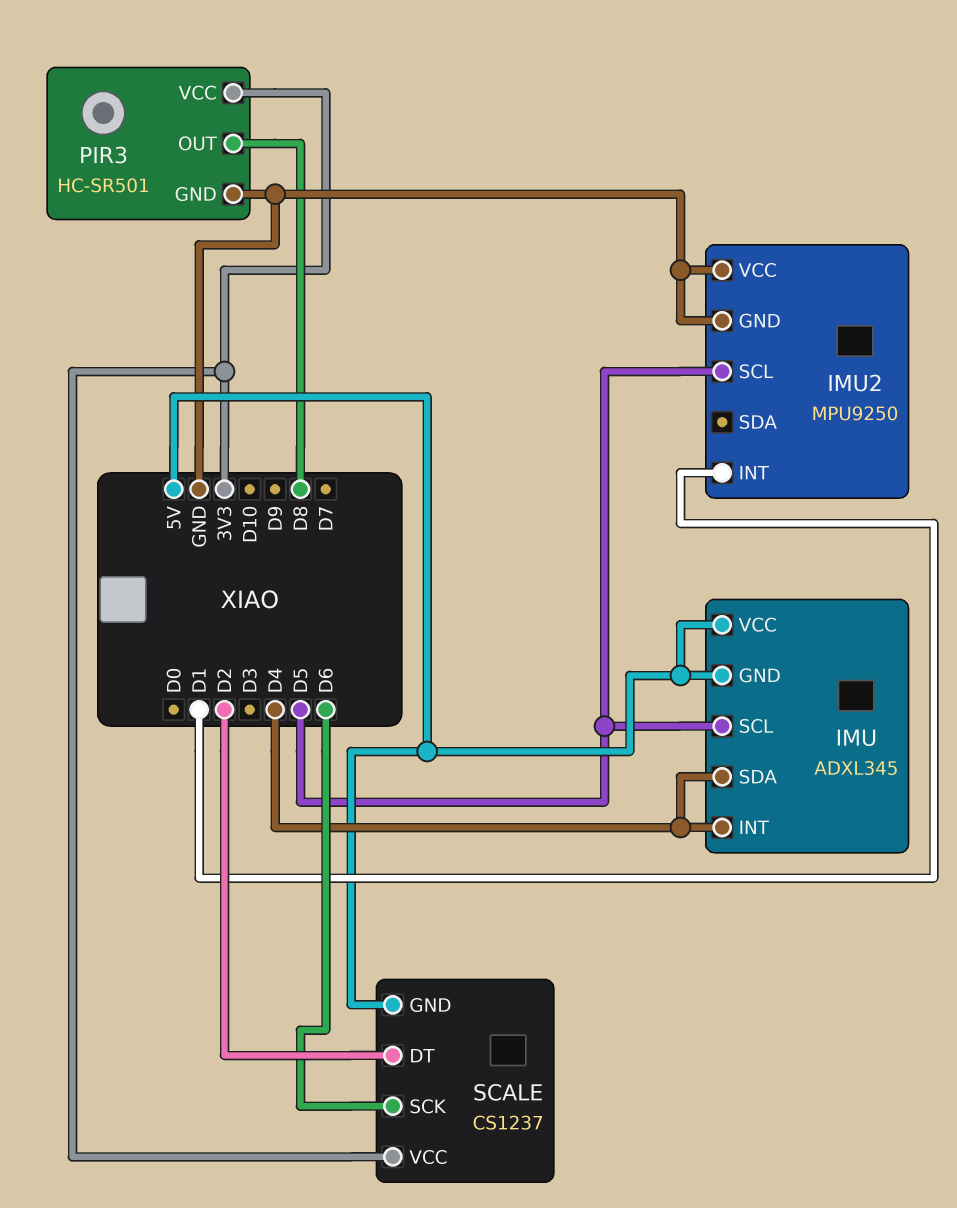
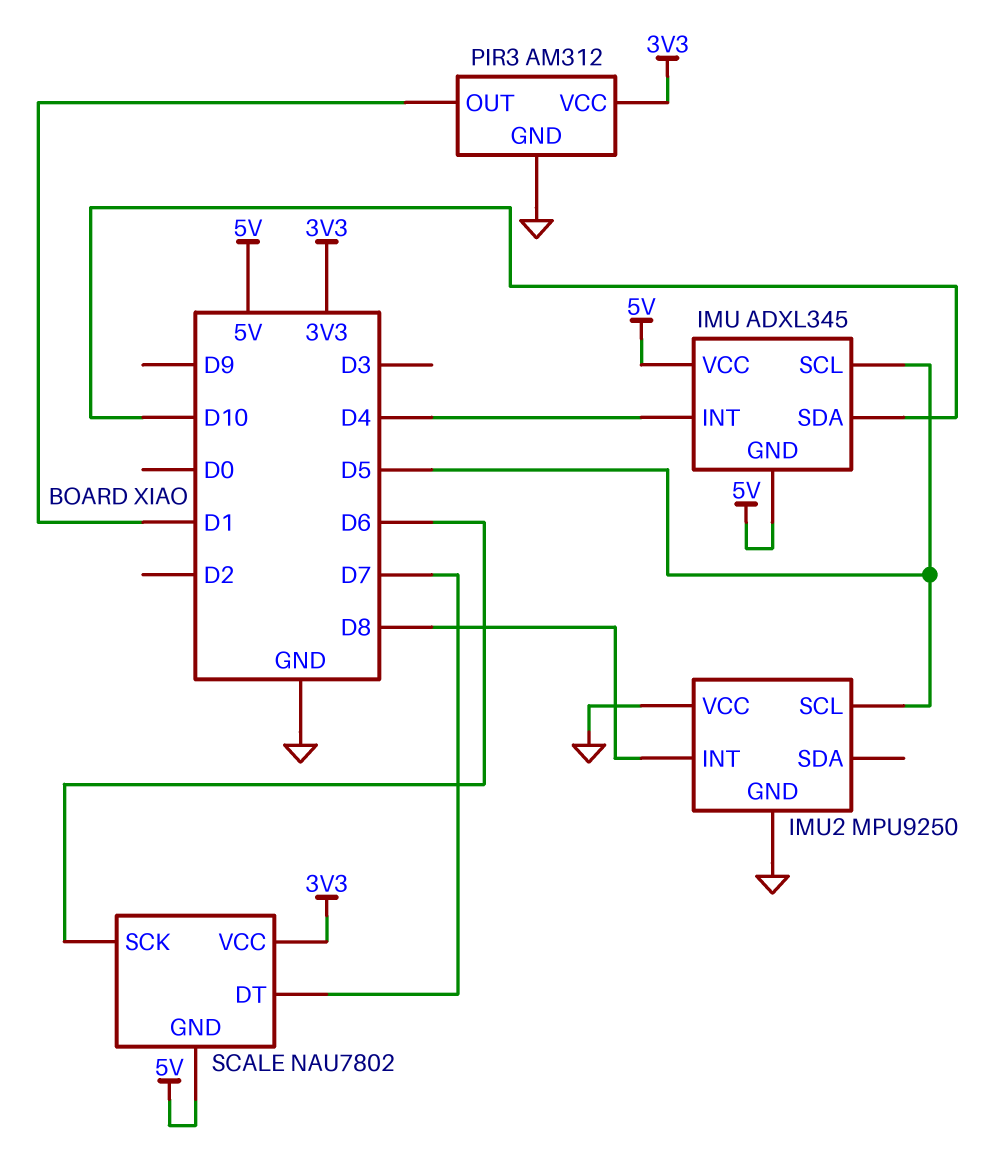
IMU pin SDA: D4 -> D10
IMU2 pin INT: D1 -> D8
PIR3: HC-SR501 -> AM312
PIR3 pin OUT: D8 -> D1
SCALE: CS1237 -> NAU7802
SCALE pin DT: D2 -> D7

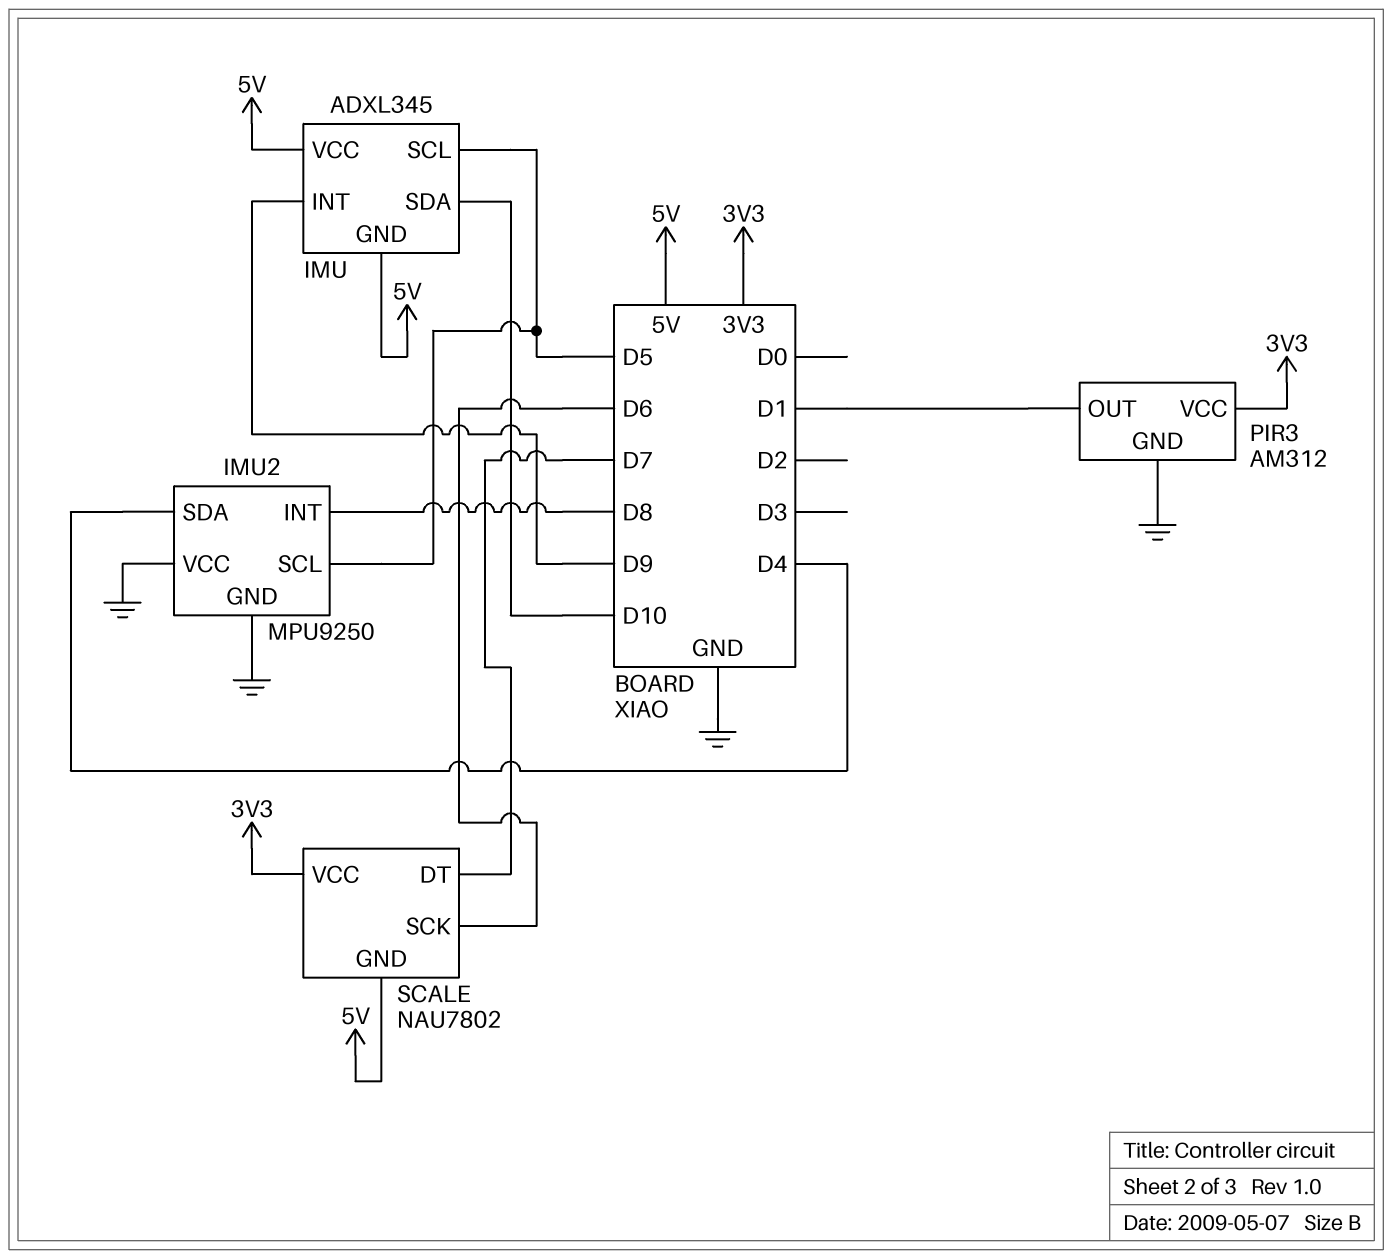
IMU pin INT: D4 -> D9
IMU2 pin SDA: none -> D4

